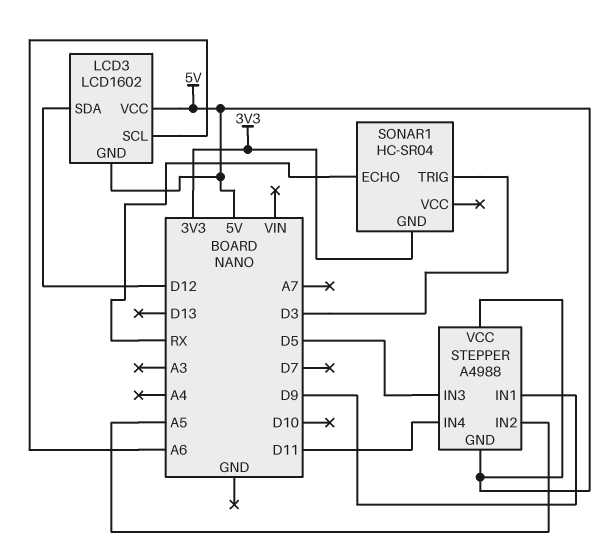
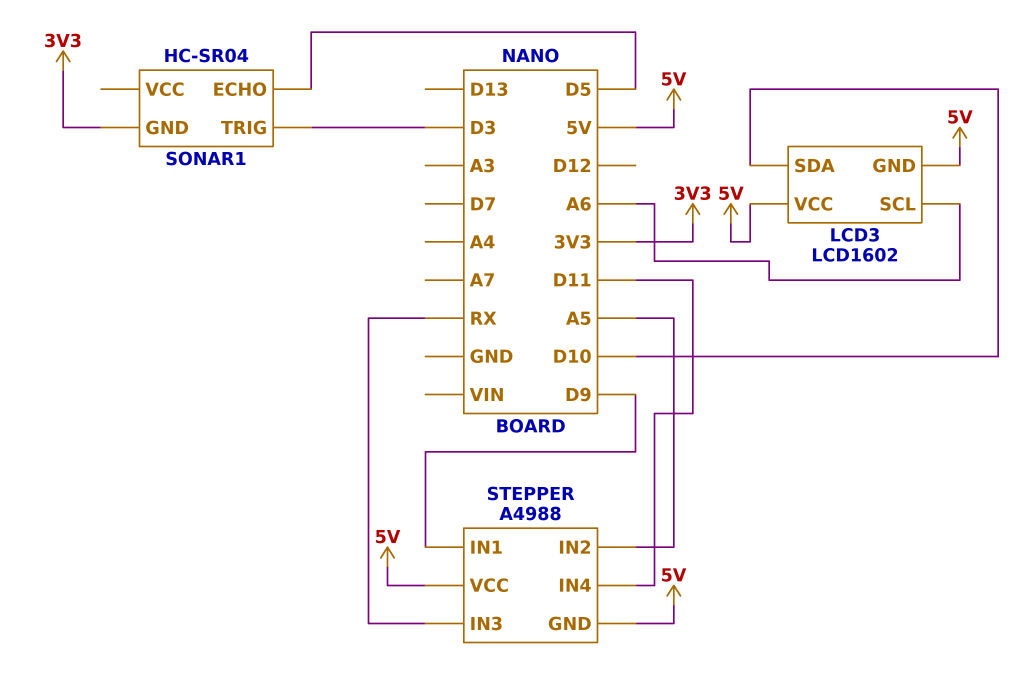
LCD3 pin SDA: D12 -> D10
SONAR1 pin ECHO: RX -> D5
STEPPER pin IN3: D5 -> RX

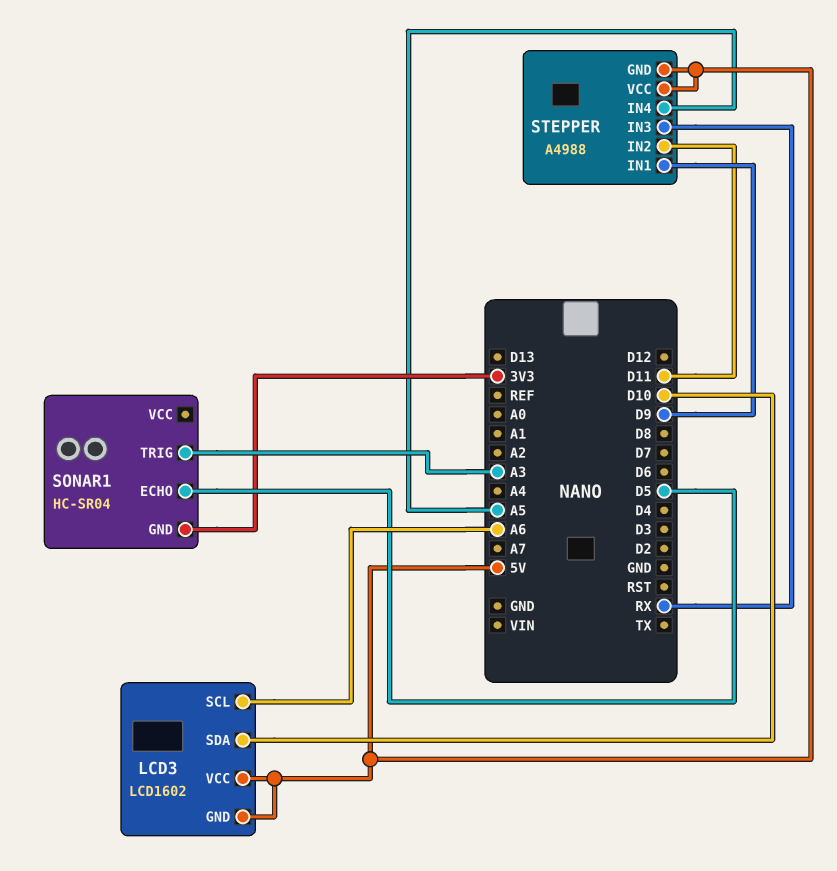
SONAR1 pin TRIG: D3 -> A3
STEPPER pin IN2: A5 -> D11
STEPPER pin IN4: D11 -> A5

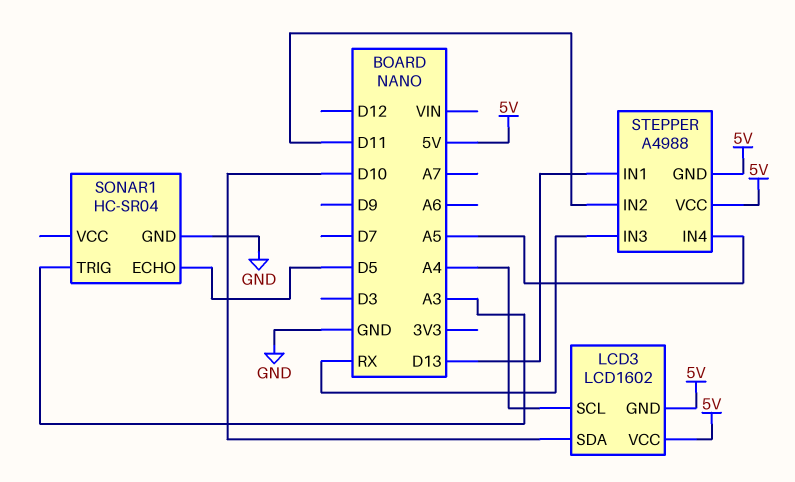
LCD3 pin SCL: A6 -> A4
SONAR1 pin GND: 3V3 -> GND
STEPPER pin IN1: D9 -> D13

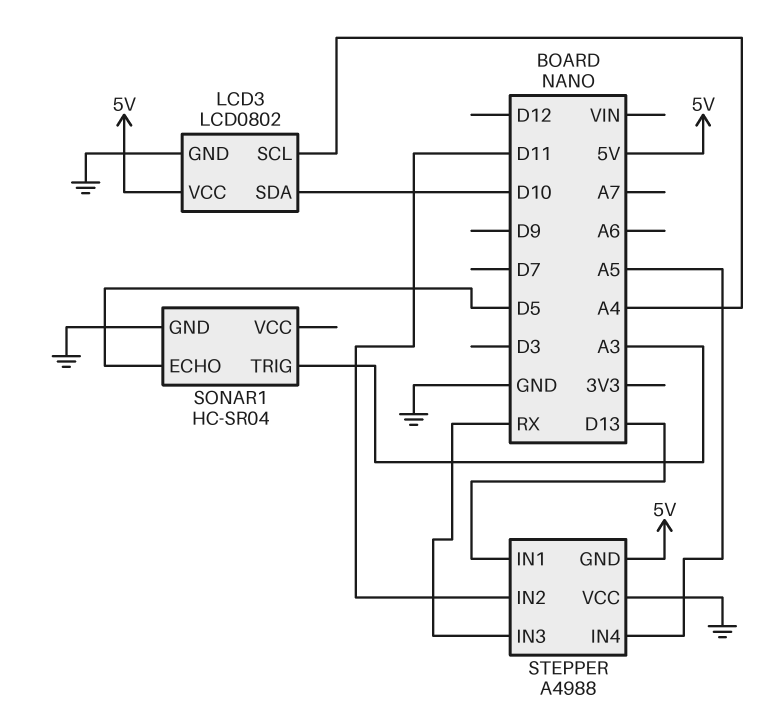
LCD3: LCD1602 -> LCD0802
LCD3 pin GND: 5V -> GND
STEPPER pin VCC: 5V -> GND

